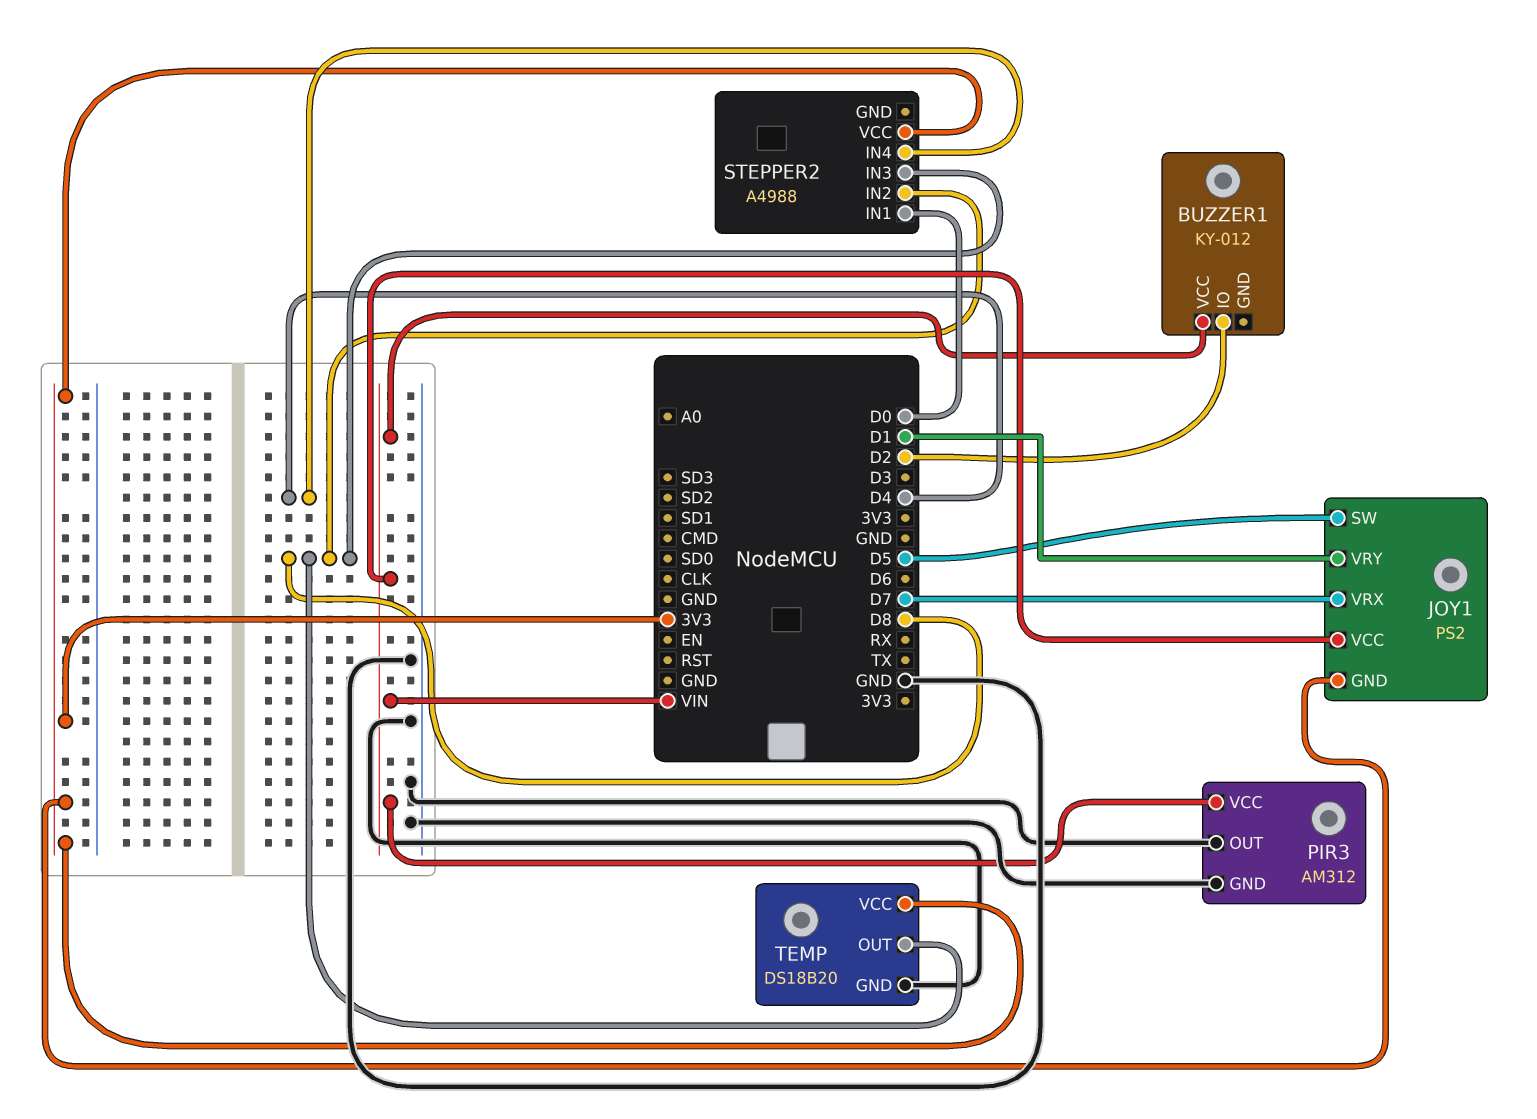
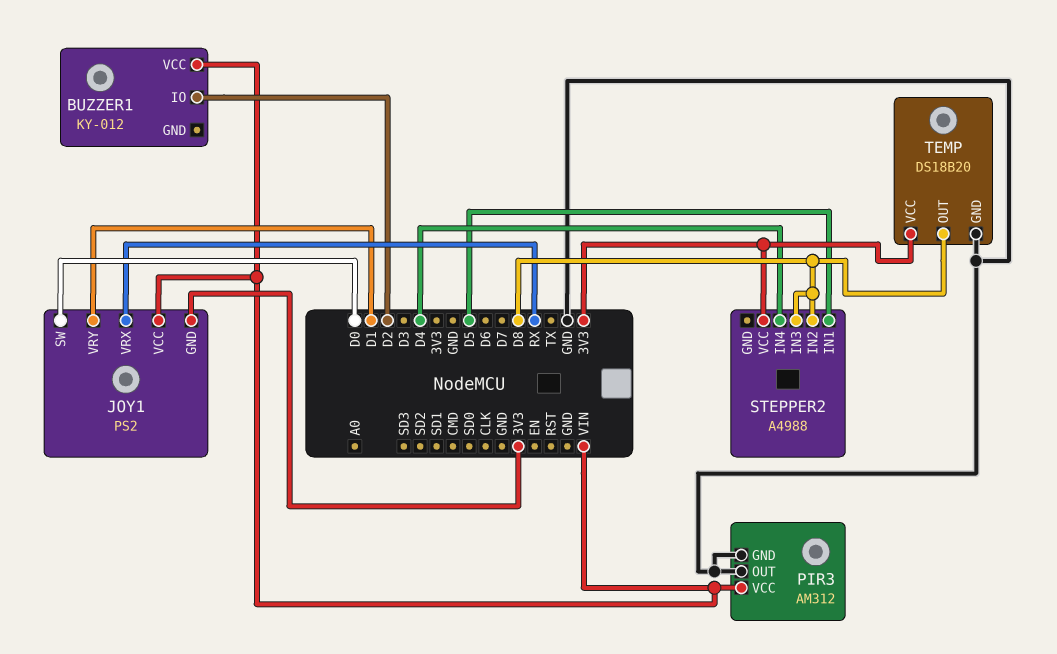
JOY1 pin SW: D5 -> D0
JOY1 pin VRX: D7 -> RX
STEPPER2 pin IN1: D0 -> D5

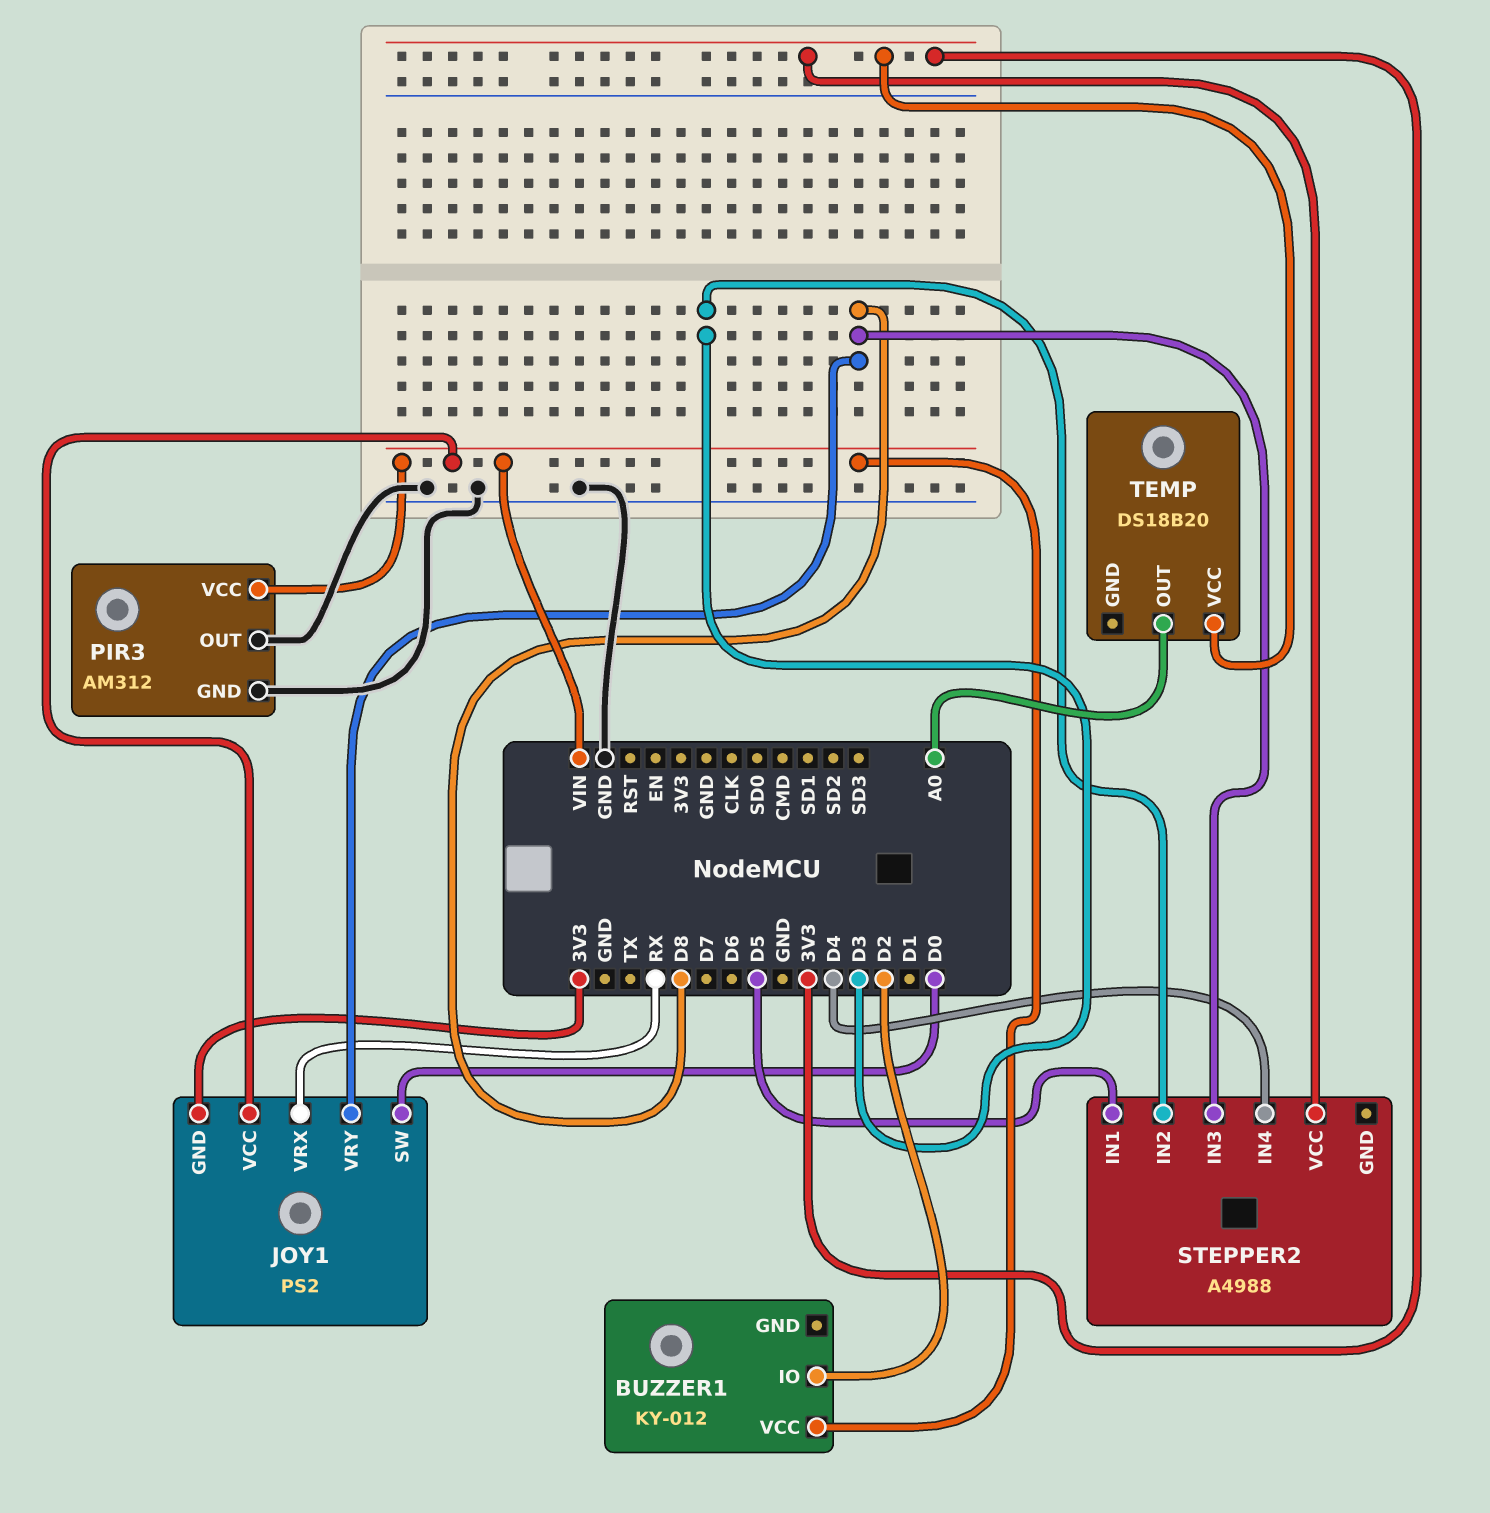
JOY1 pin VRY: D1 -> D8
STEPPER2 pin IN2: D8 -> D3
TEMP pin GND: GND -> none
TEMP pin OUT: D8 -> A0

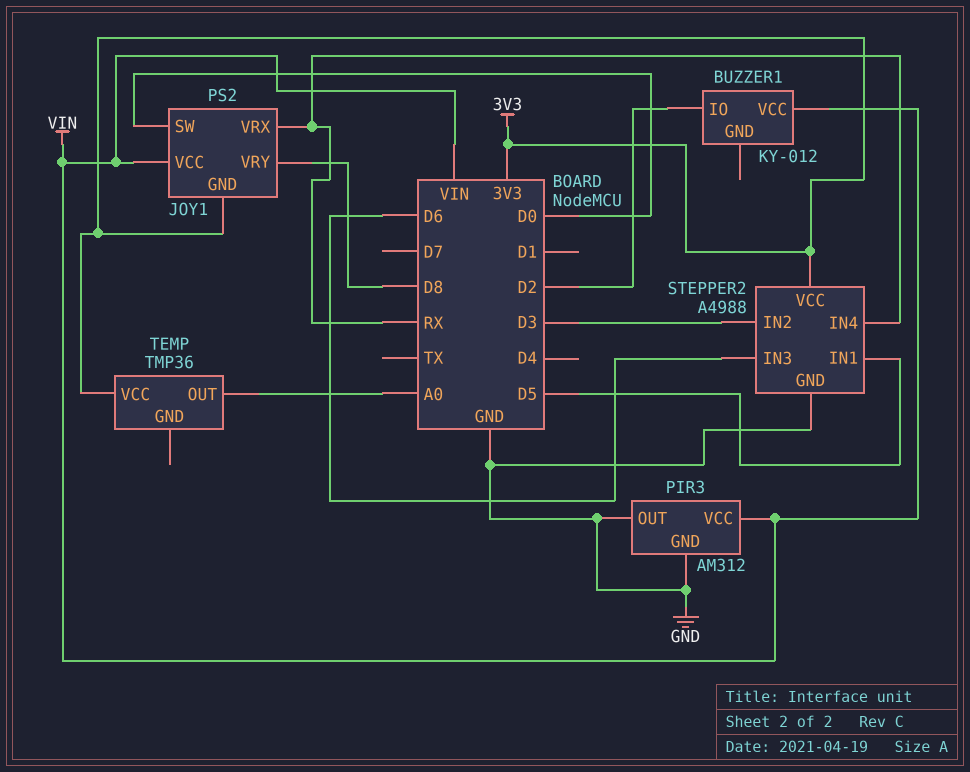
STEPPER2 pin GND: none -> GND
STEPPER2 pin IN3: D8 -> D6
STEPPER2 pin IN4: D4 -> RX
TEMP: DS18B20 -> TMP36

